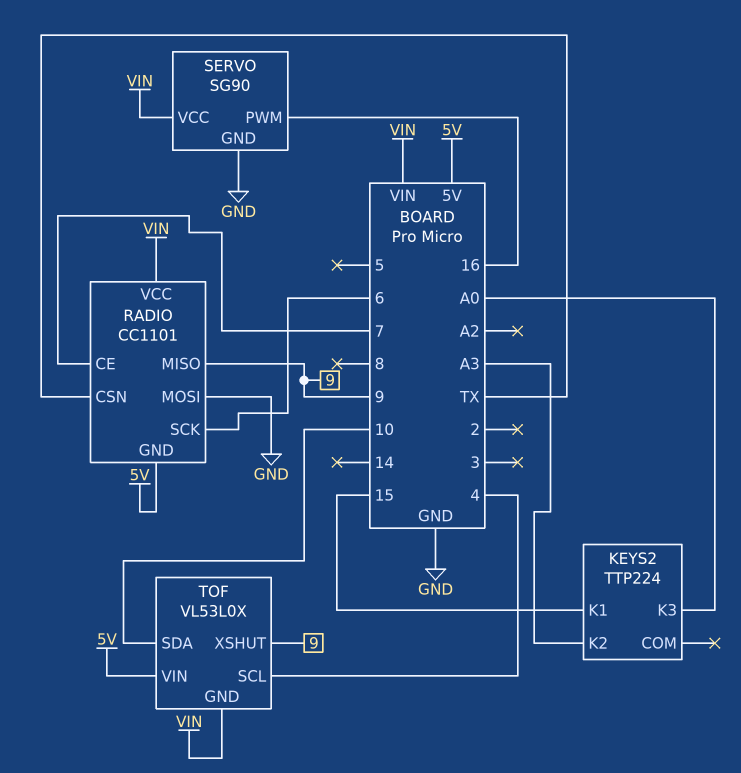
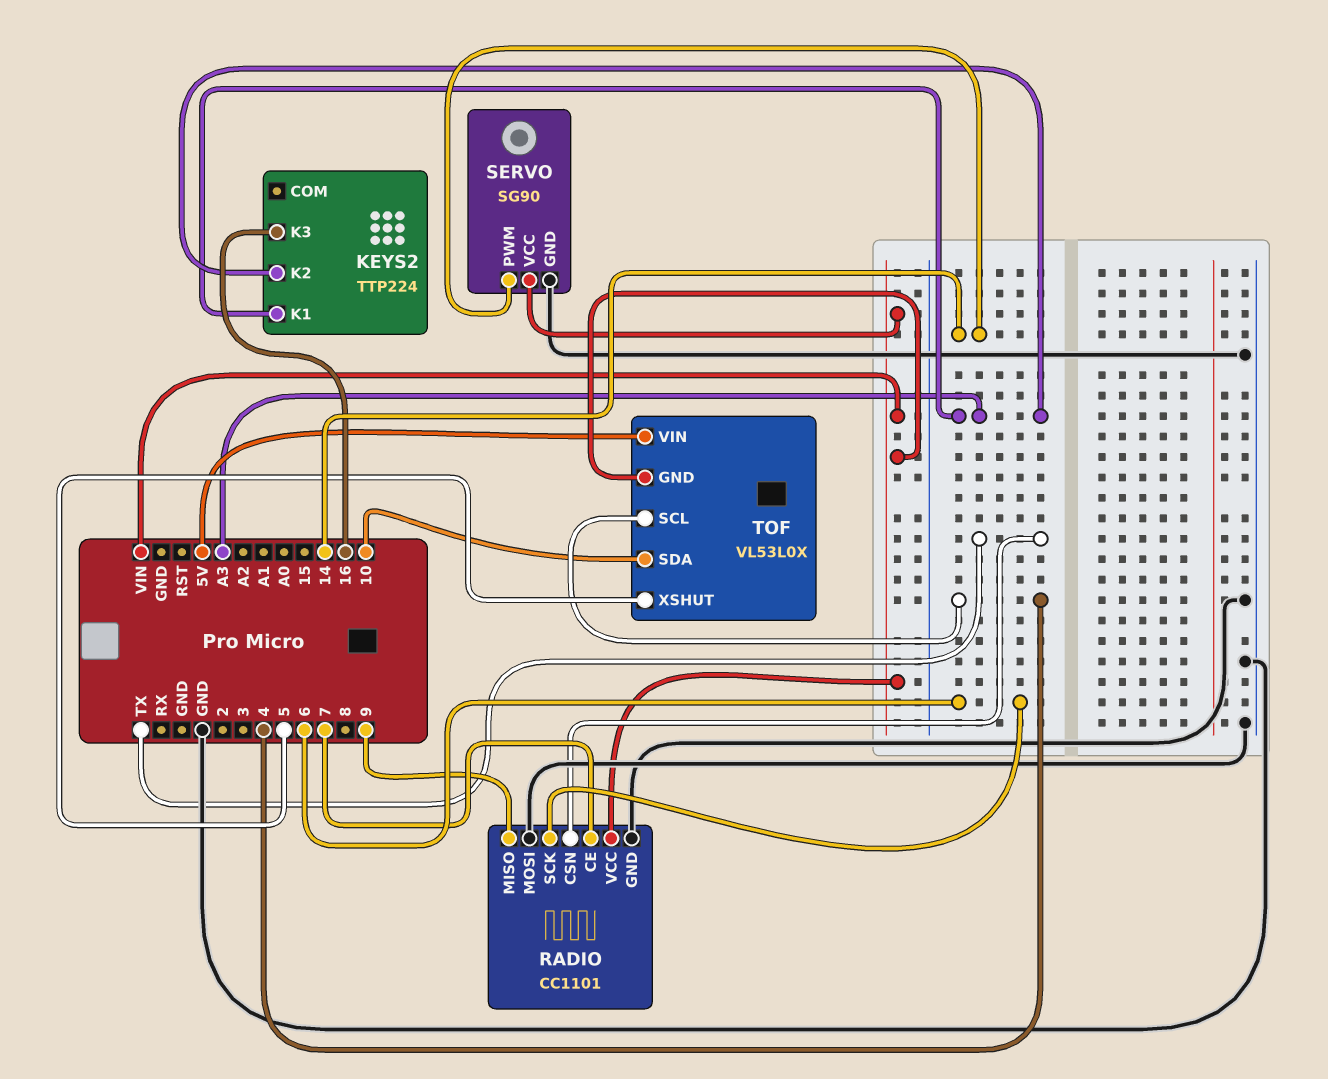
KEYS2 pin K1: 15 -> A3
KEYS2 pin K3: A0 -> 16
RADIO pin GND: 5V -> GND
SERVO pin PWM: 16 -> 14
TOF pin XSHUT: 9 -> 5

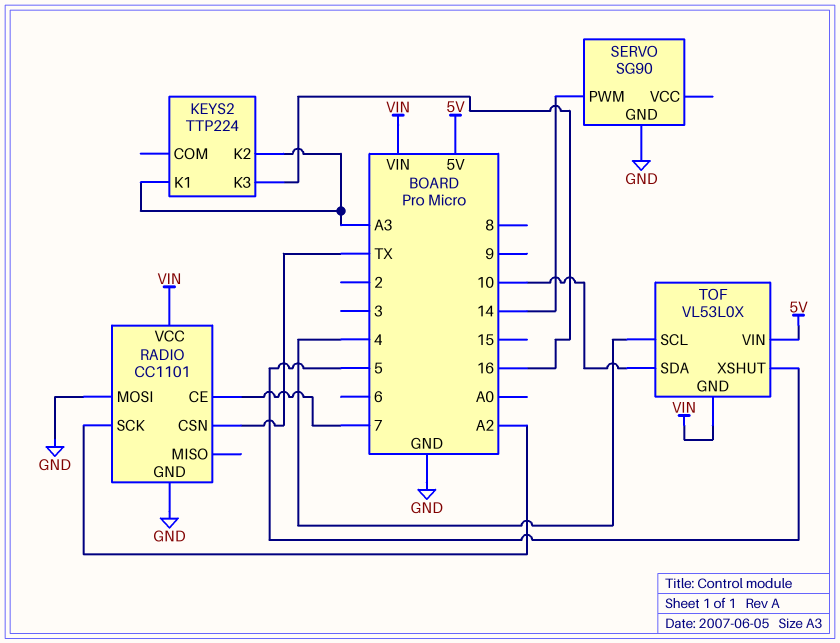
RADIO pin MISO: 9 -> none
RADIO pin SCK: 6 -> A2
SERVO pin VCC: VIN -> none

